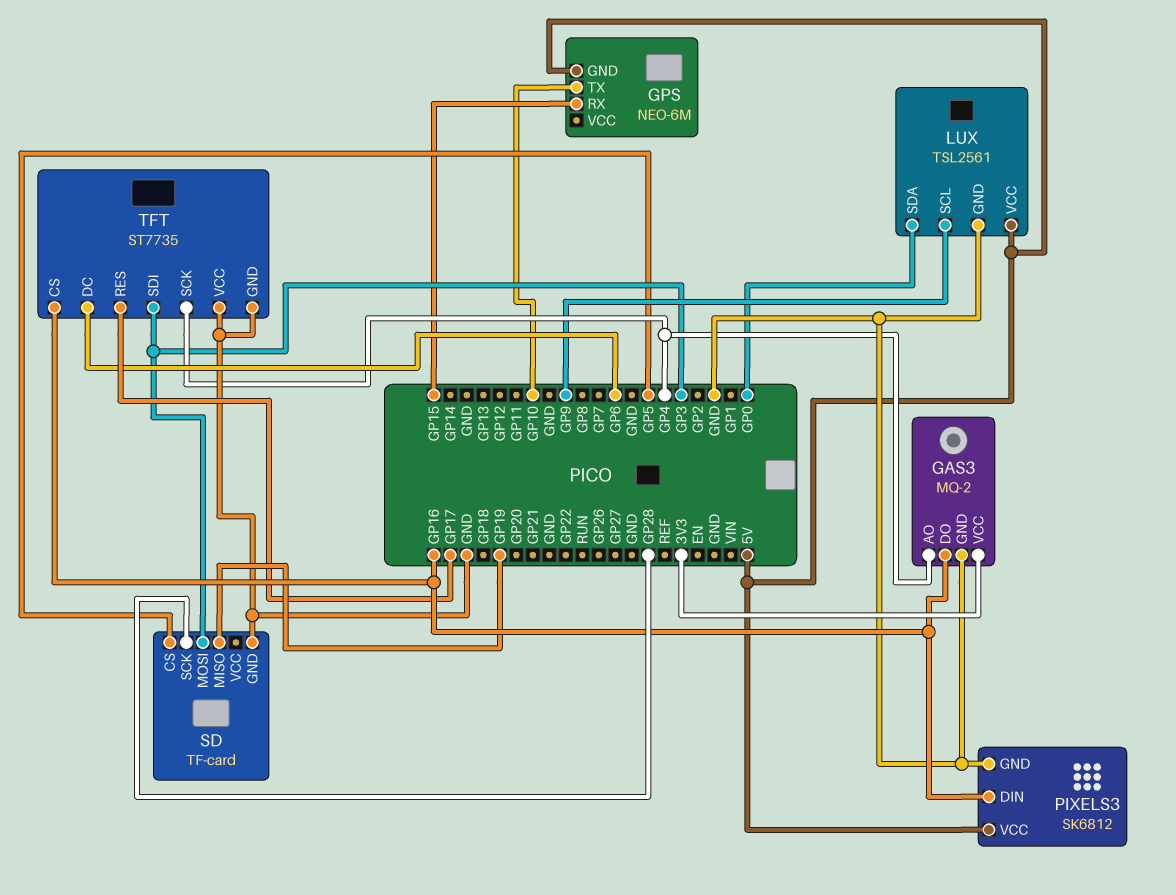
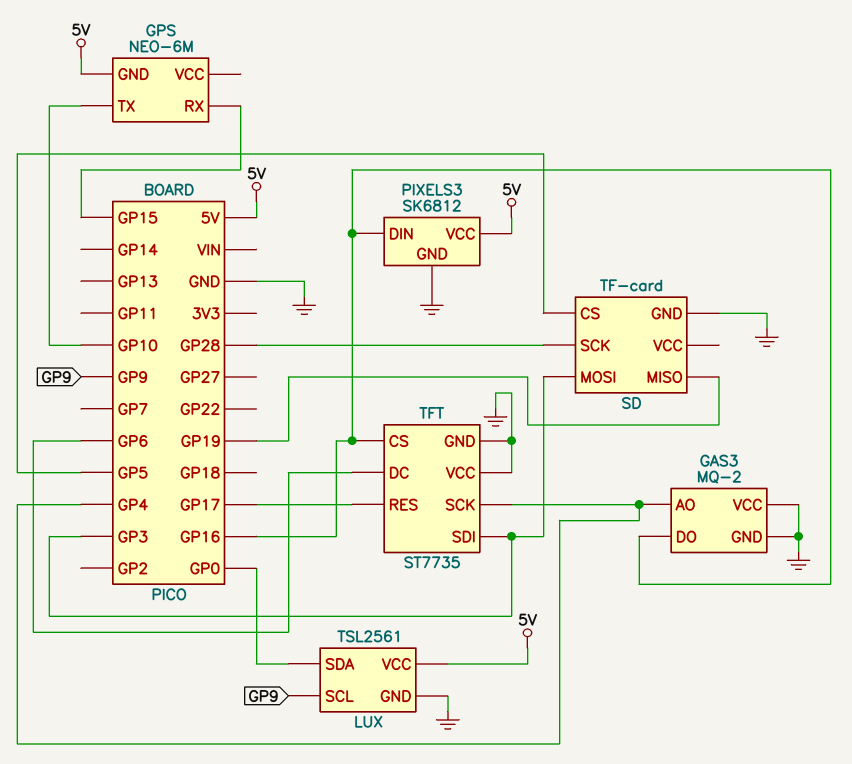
GAS3 pin VCC: 3V3 -> GND

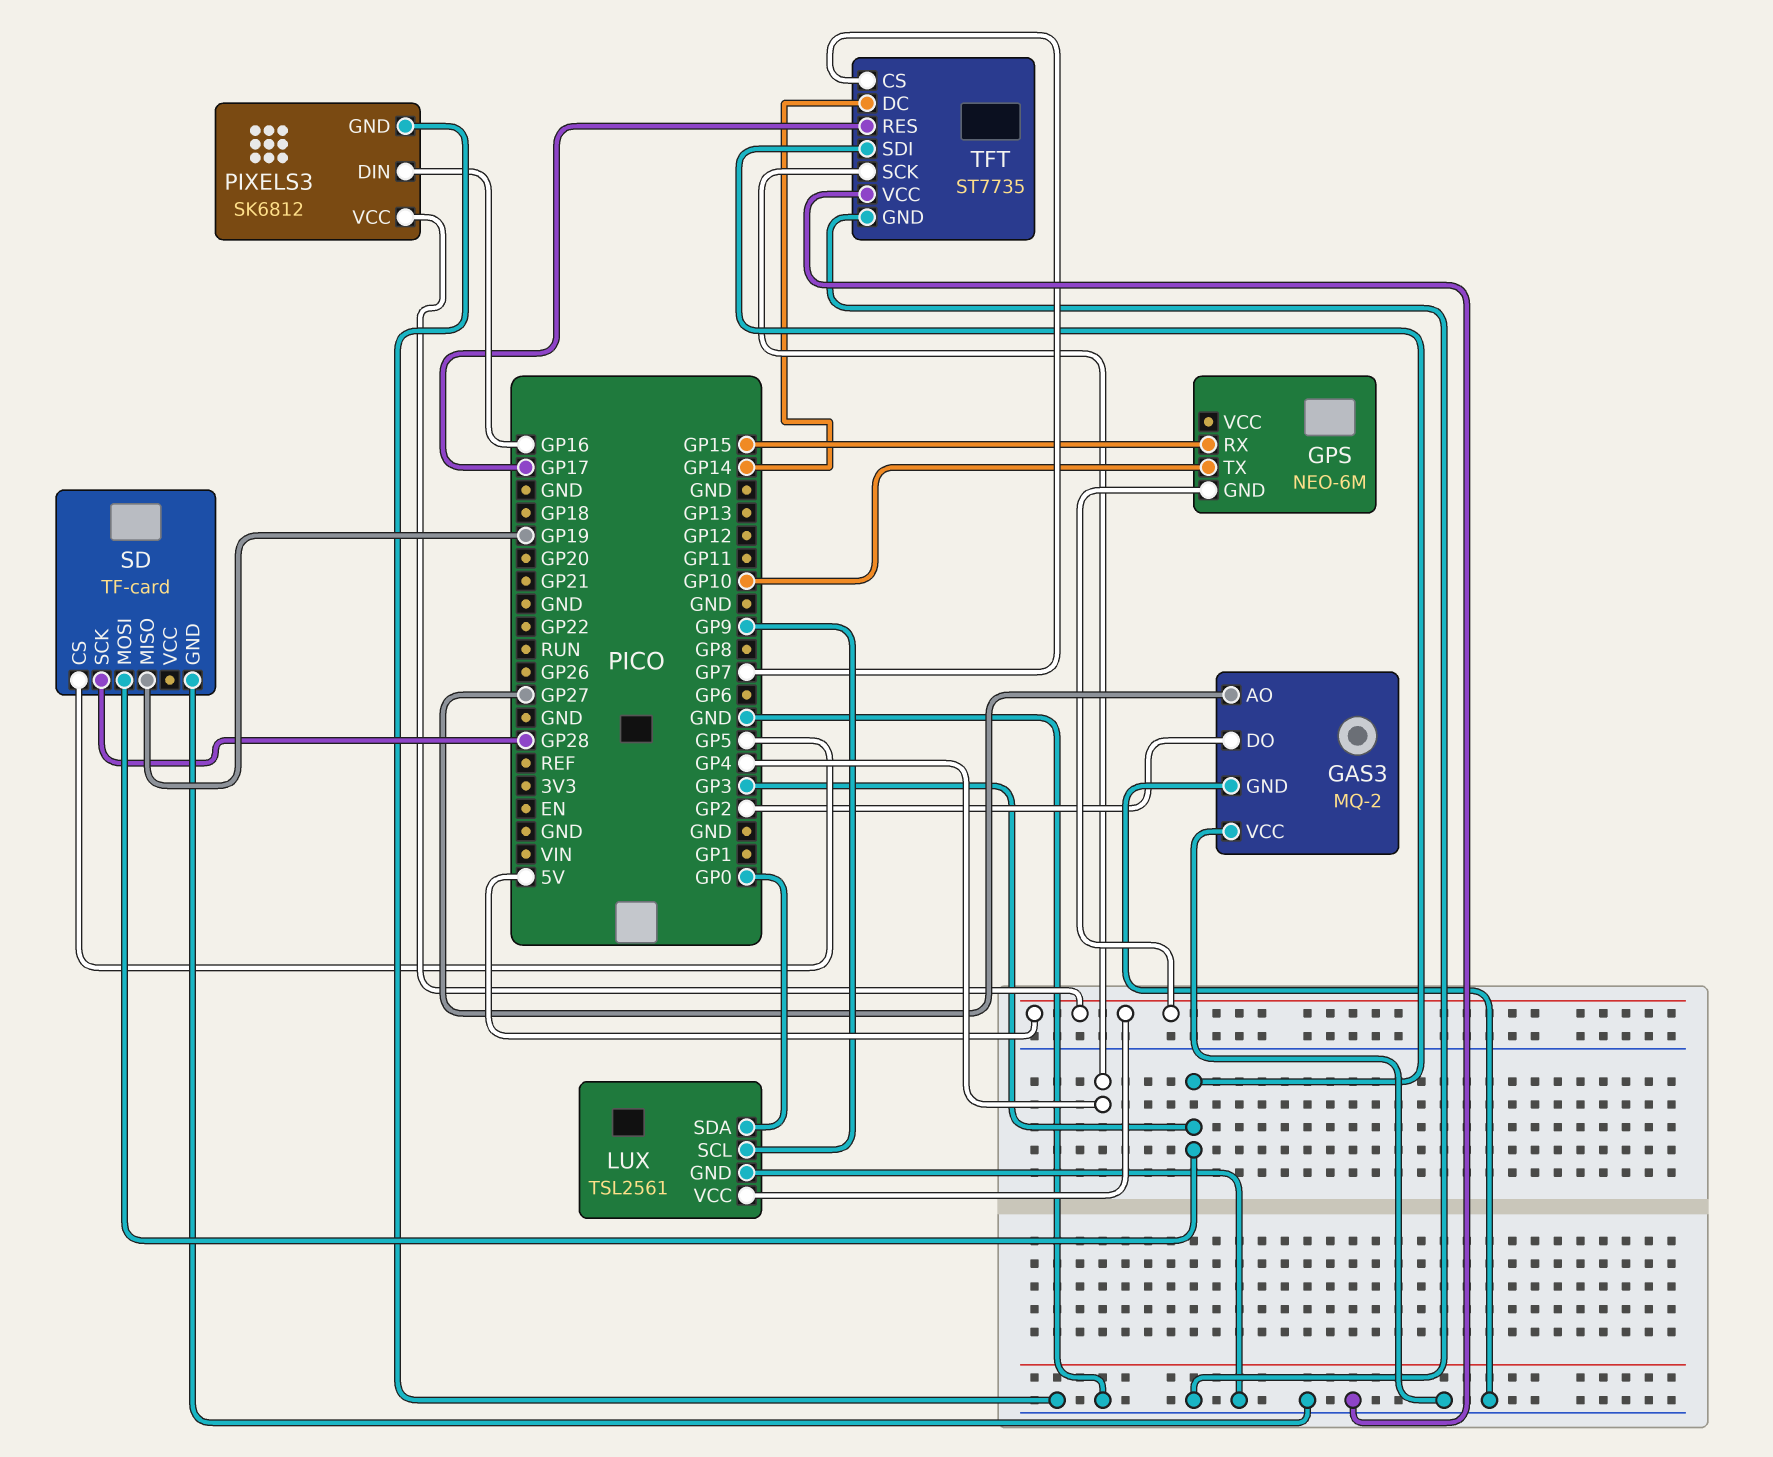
GAS3 pin AO: GP4 -> GP27
GAS3 pin DO: GP16 -> GP2
TFT pin CS: GP16 -> GP7
TFT pin DC: GP6 -> GP14

